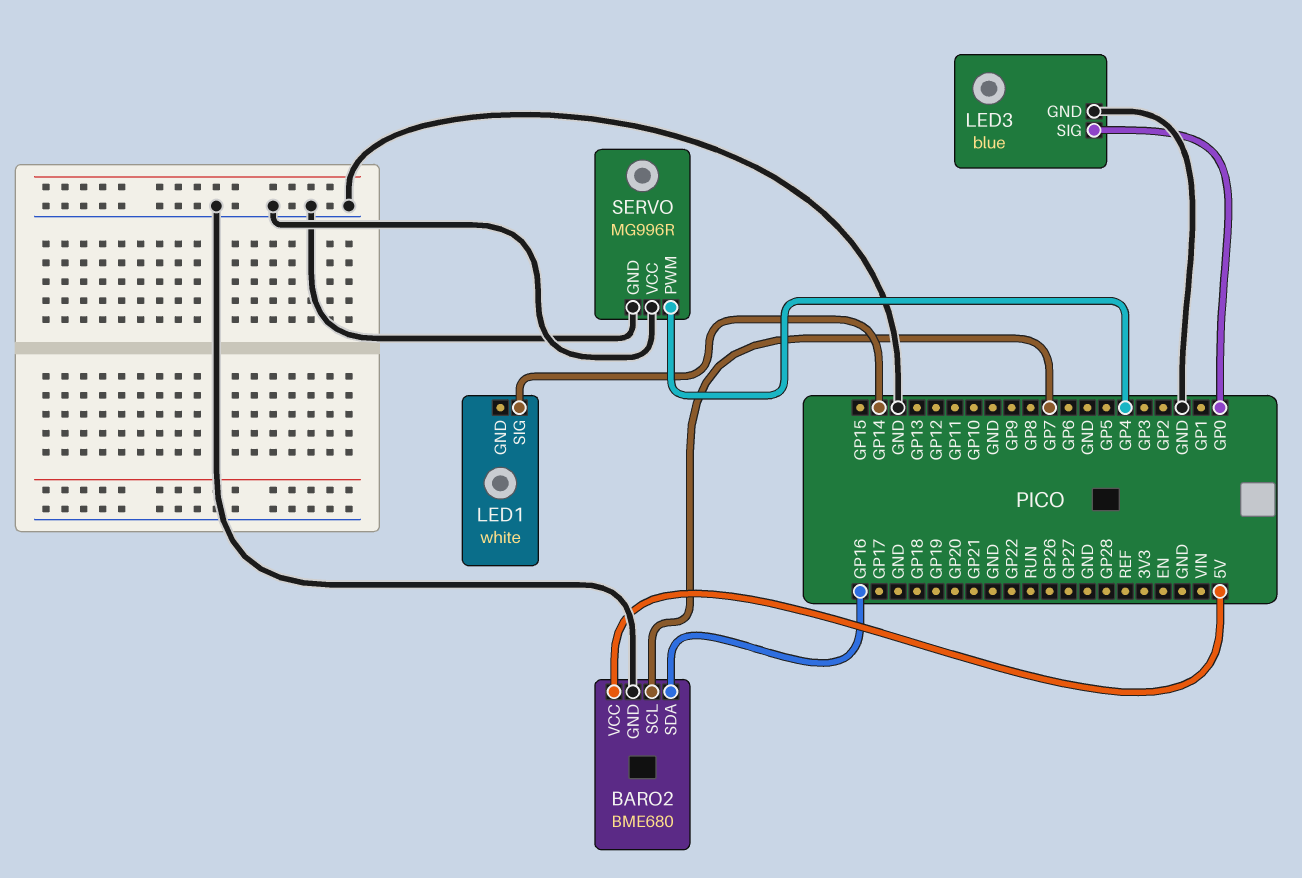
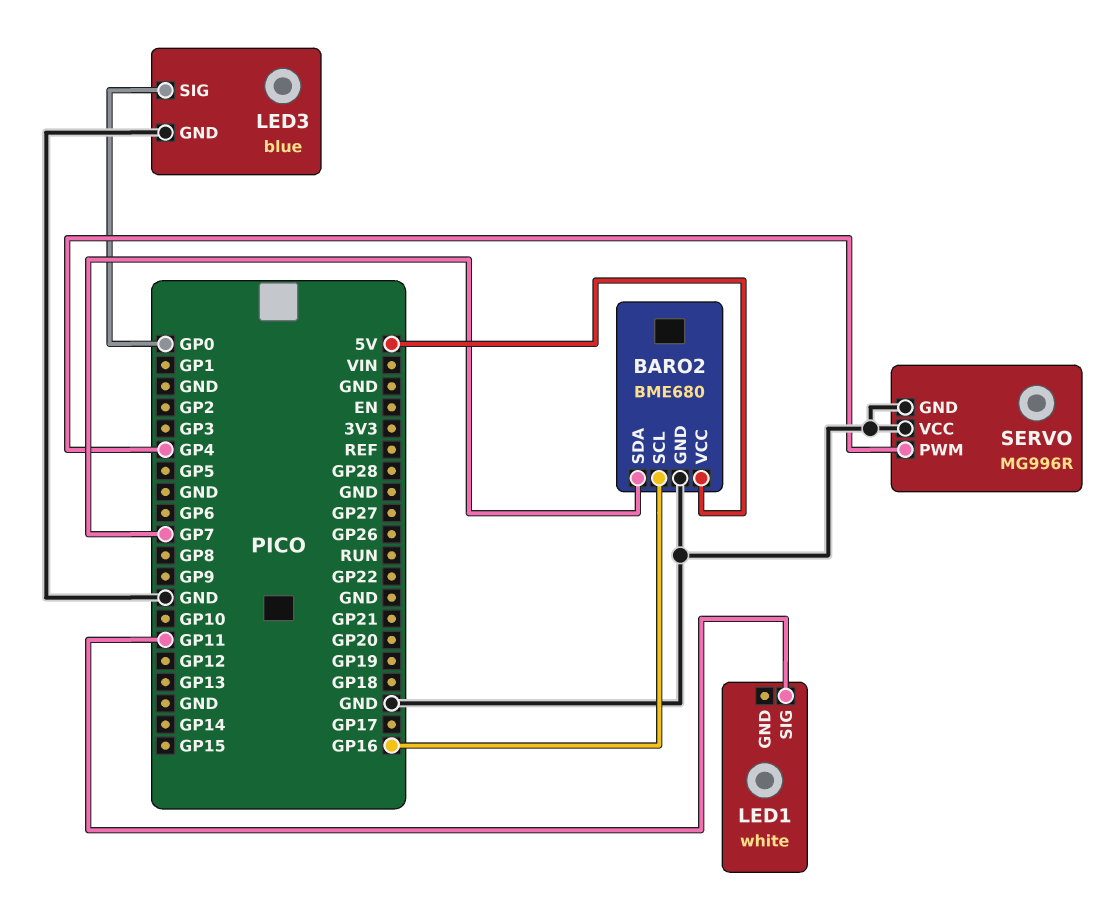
BARO2 pin SCL: GP7 -> GP16
BARO2 pin SDA: GP16 -> GP7
LED1 pin SIG: GP14 -> GP11

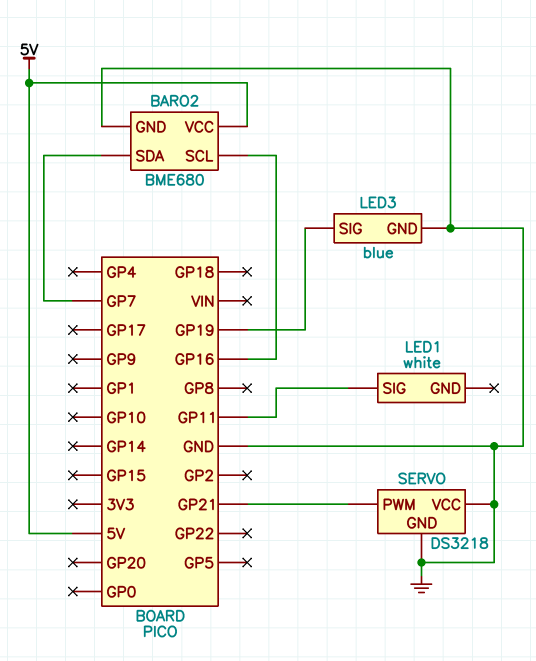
LED3 pin SIG: GP0 -> GP19
SERVO: MG996R -> DS3218
SERVO pin PWM: GP4 -> GP21

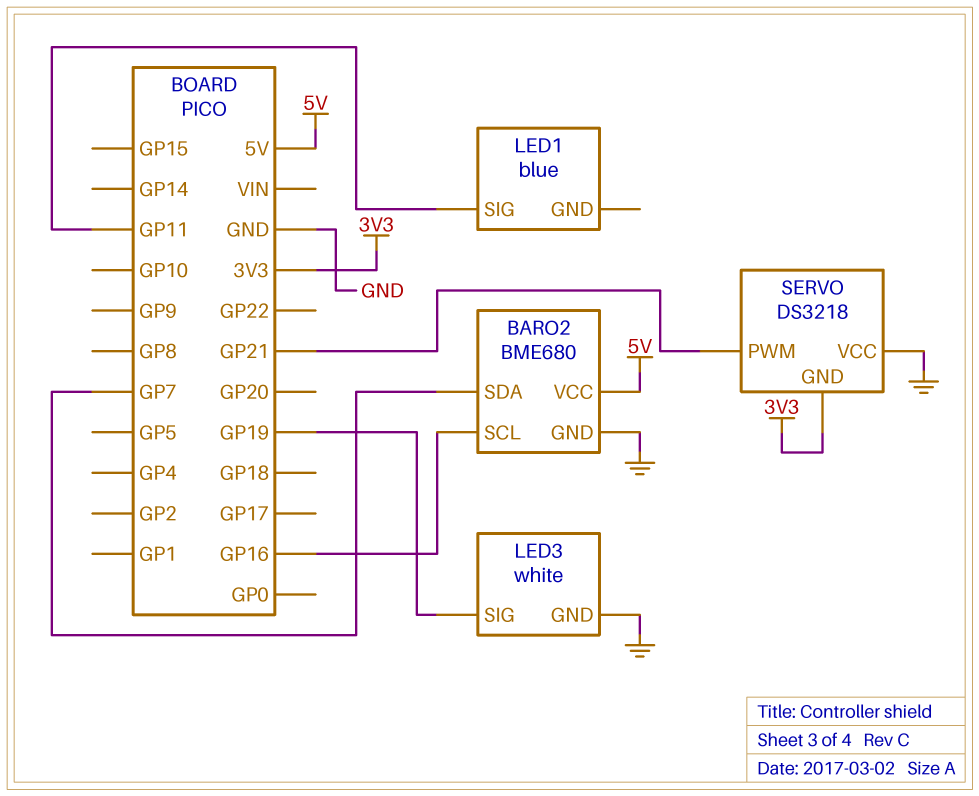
LED1: white -> blue
LED3: blue -> white
SERVO pin GND: GND -> 3V3

